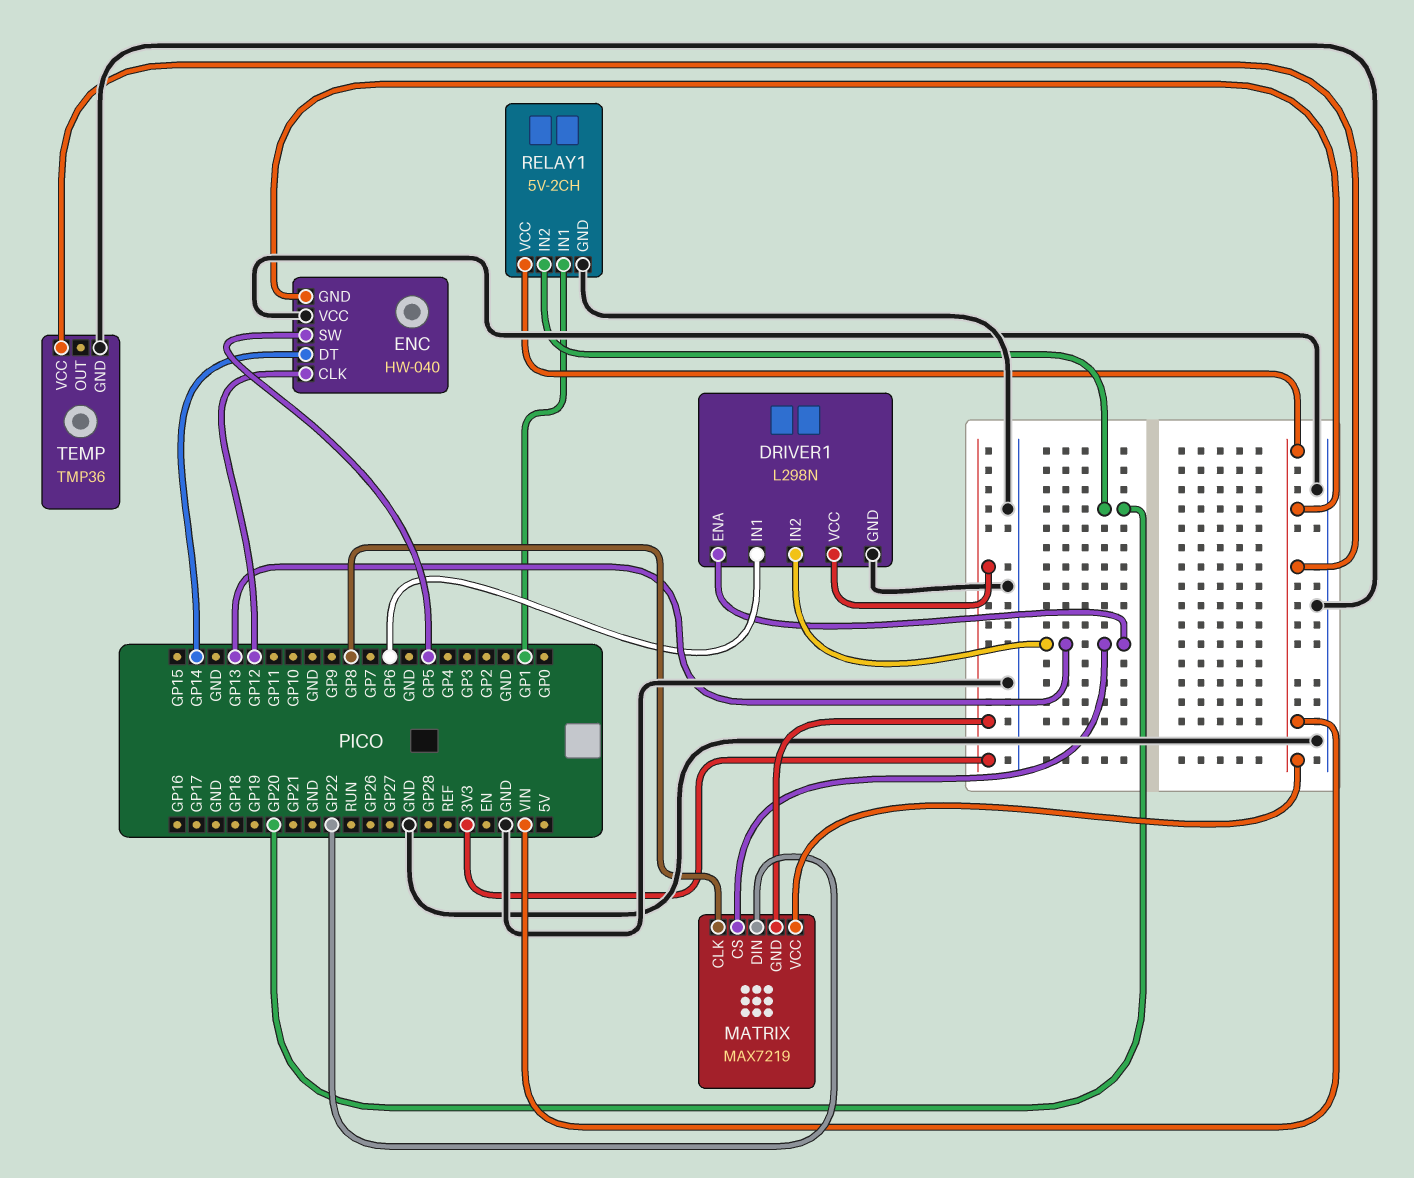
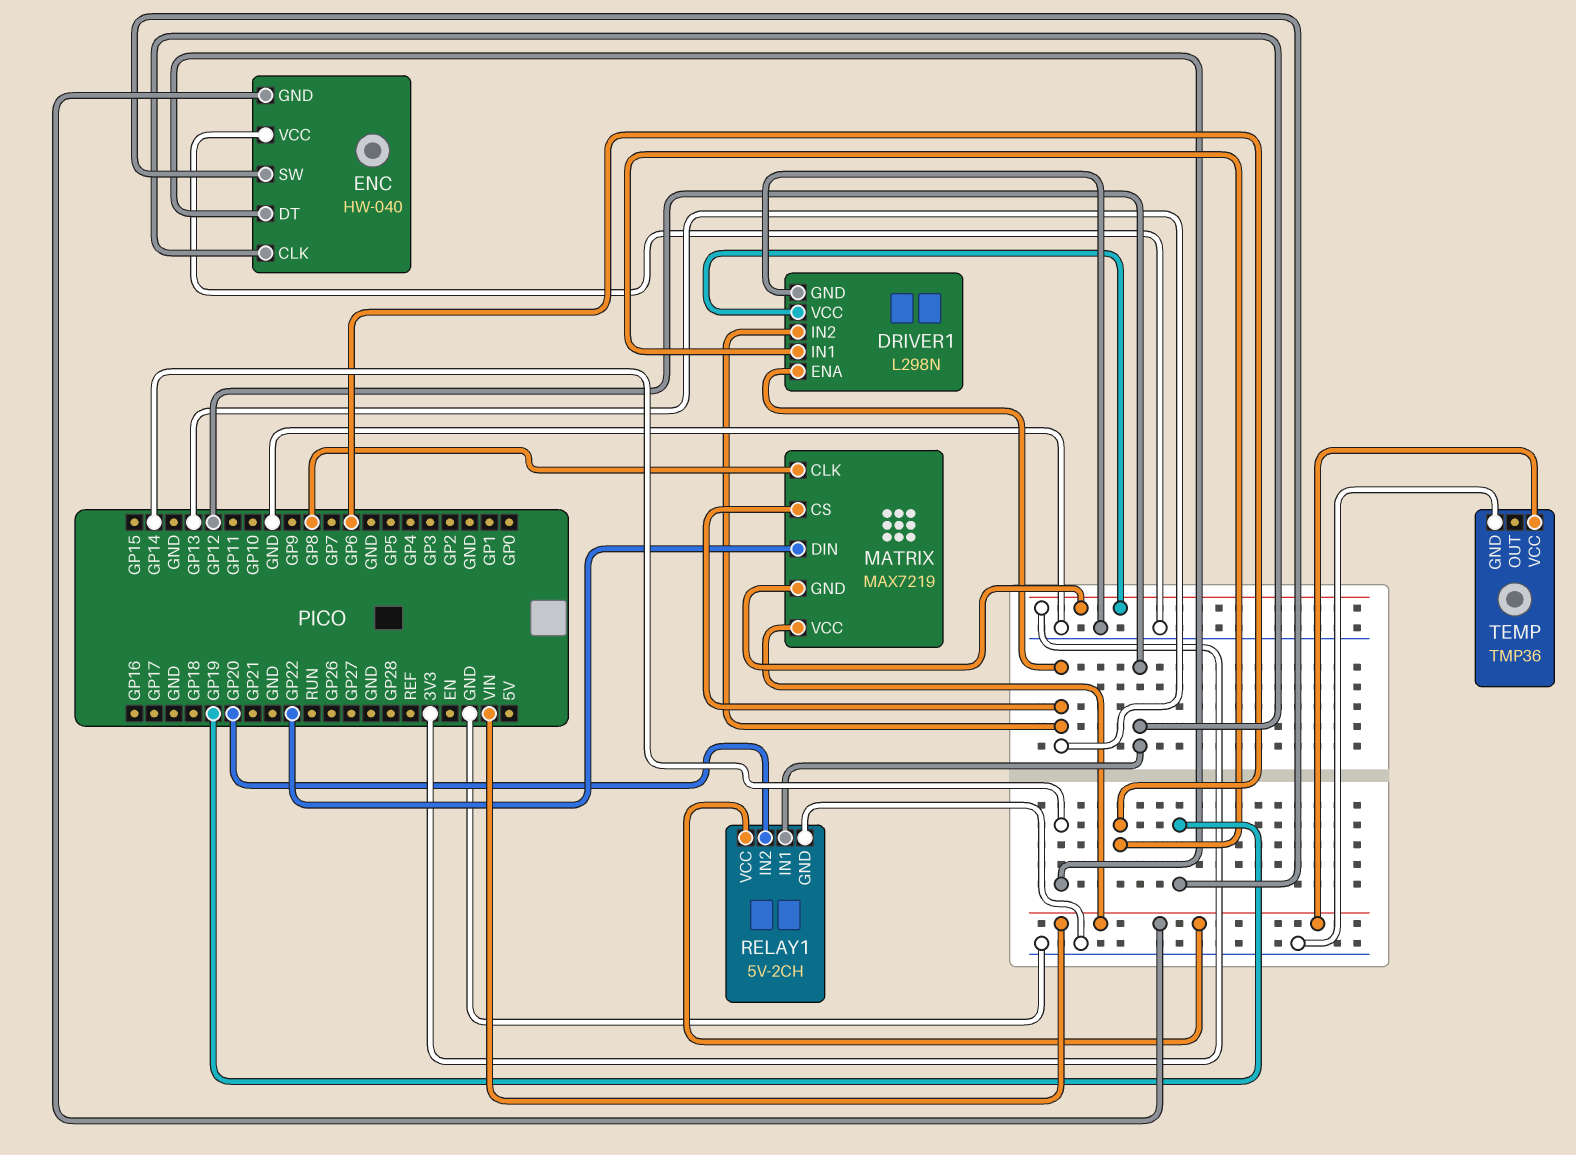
ENC pin SW: GP5 -> GP19
RELAY1 pin IN1: GP1 -> GP12

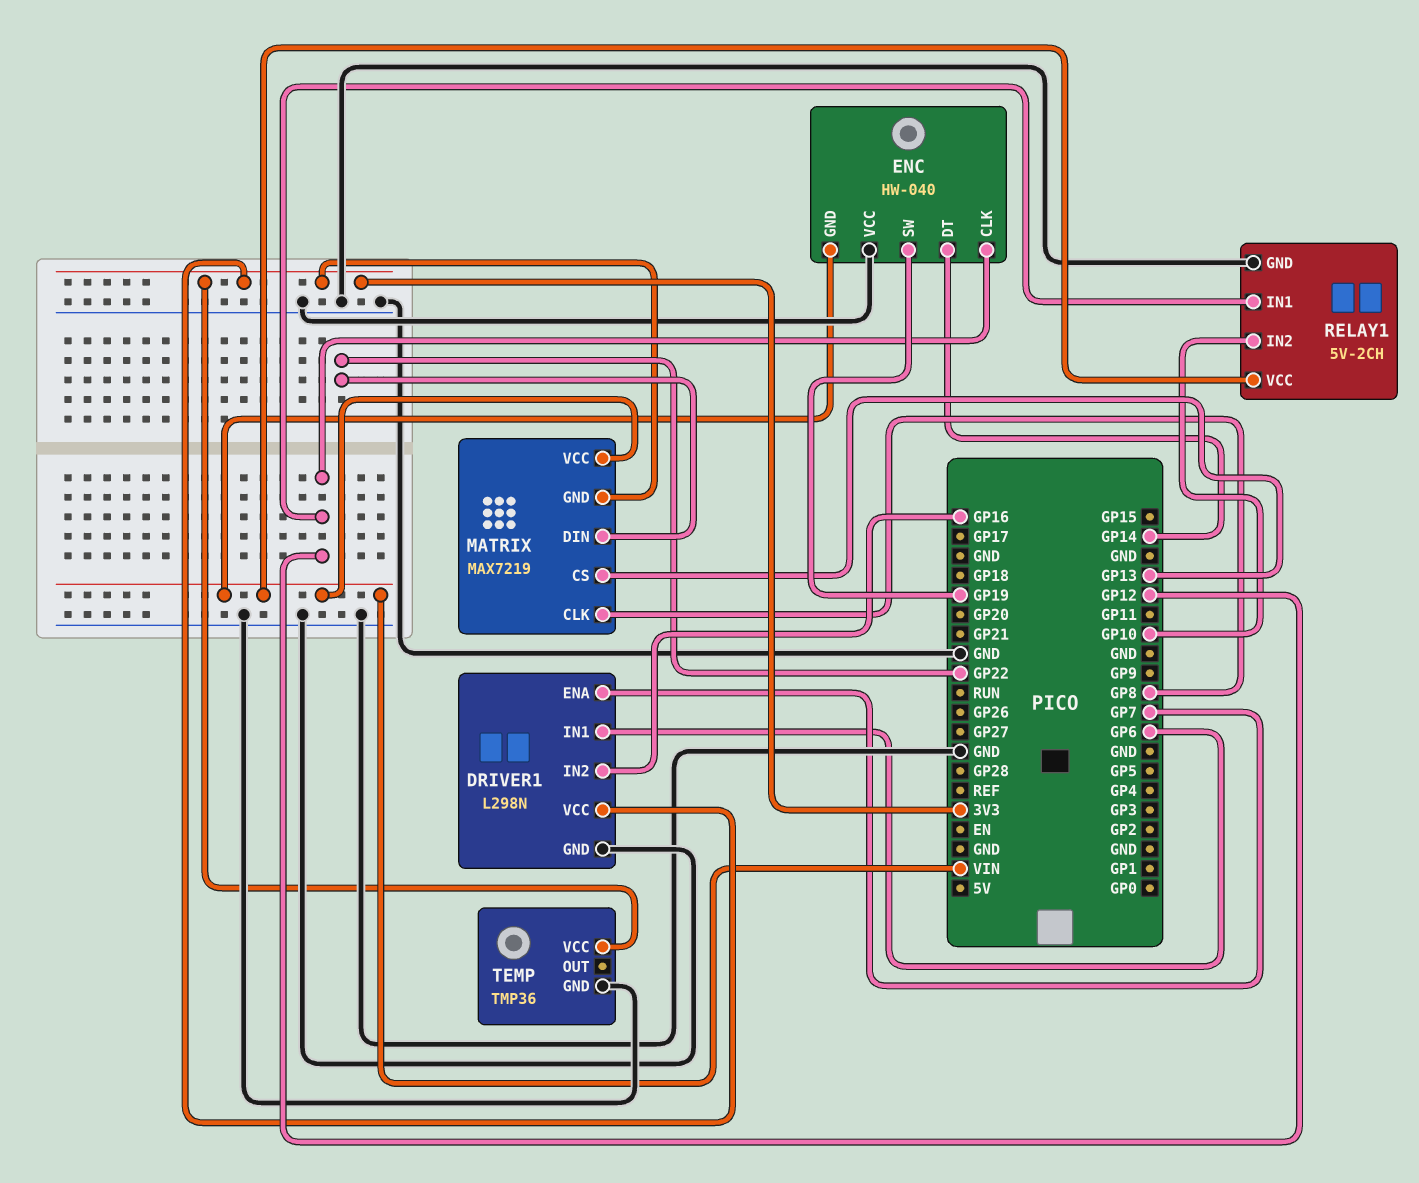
DRIVER1 pin ENA: GP13 -> GP7
DRIVER1 pin IN2: GP13 -> GP16
RELAY1 pin IN2: GP20 -> GP10
TEMP pin VCC: VIN -> 3V3

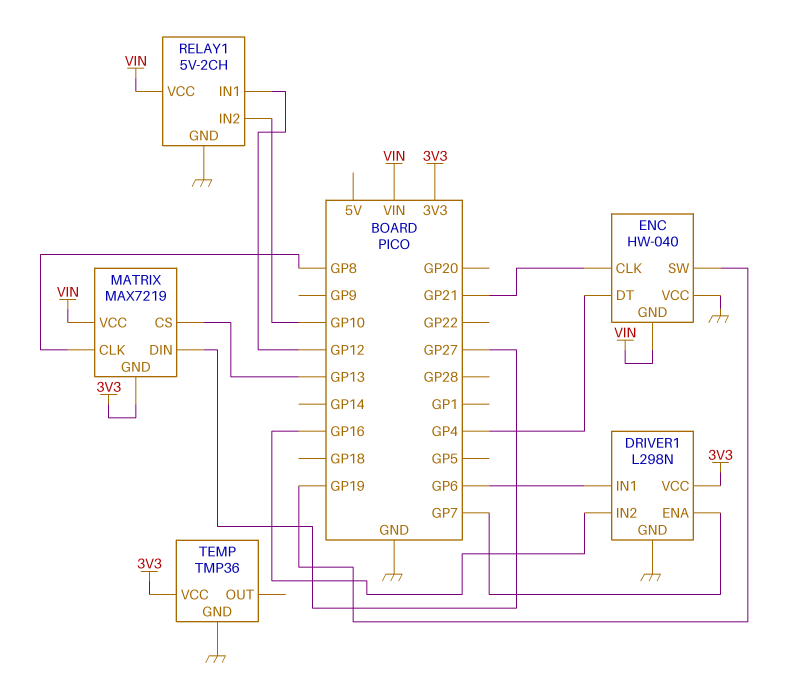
ENC pin CLK: GP12 -> GP21
ENC pin DT: GP14 -> GP4
MATRIX pin DIN: GP22 -> GP27

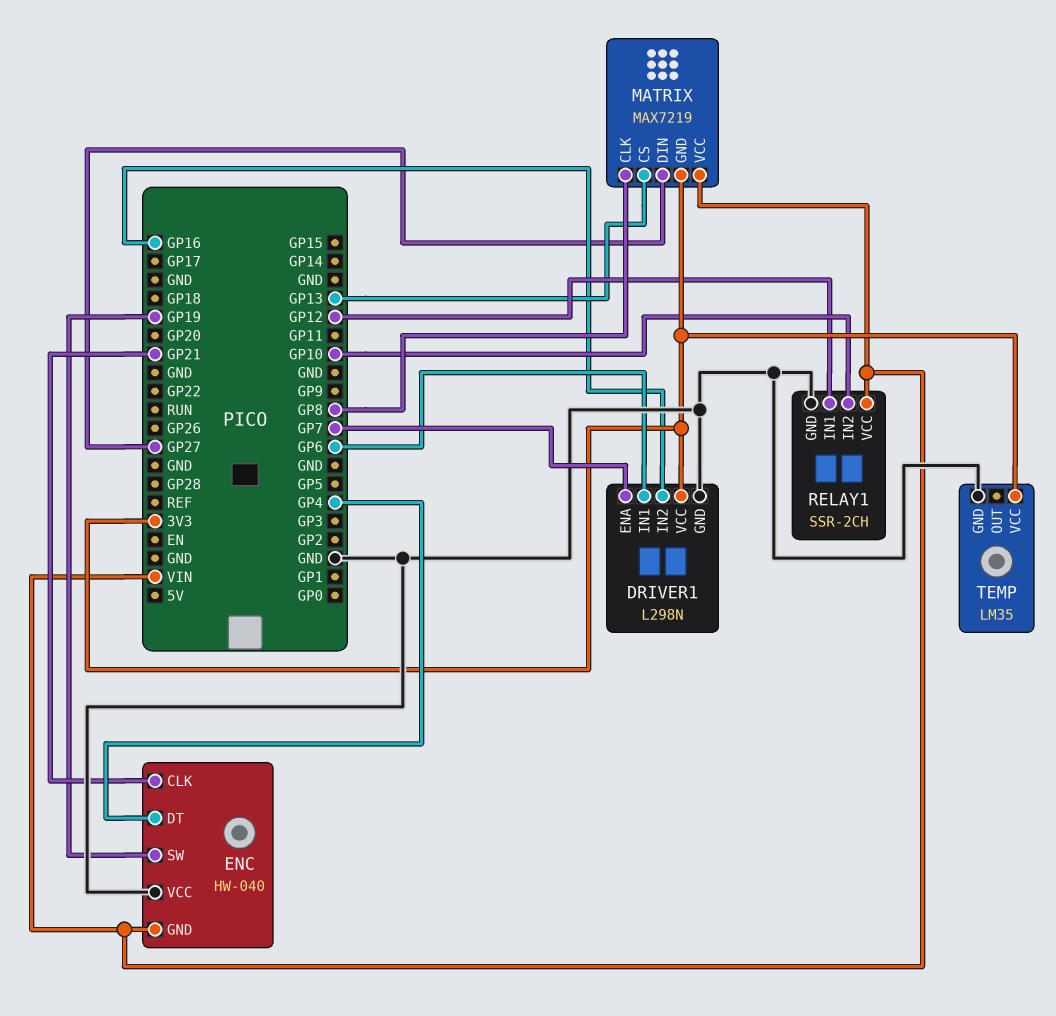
RELAY1: 5V-2CH -> SSR-2CH
TEMP: TMP36 -> LM35

